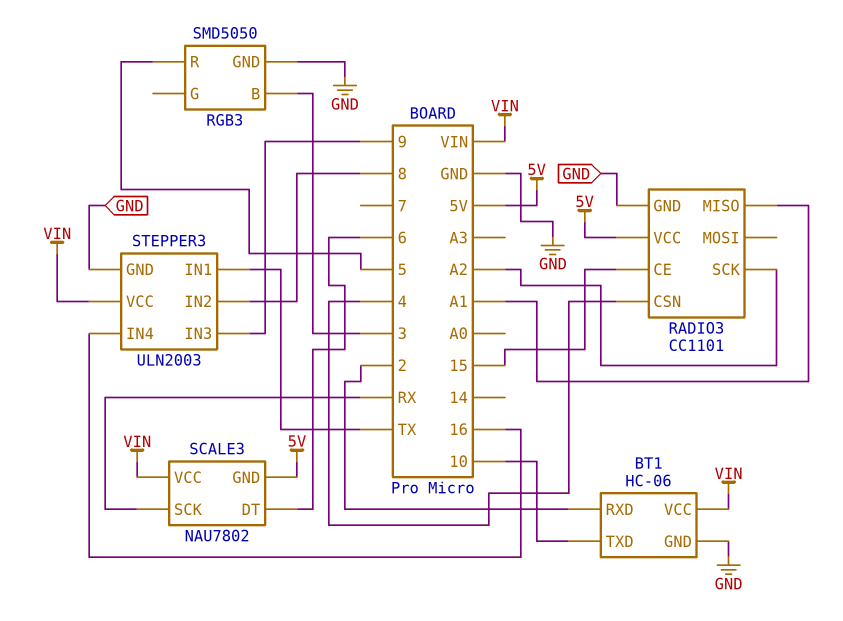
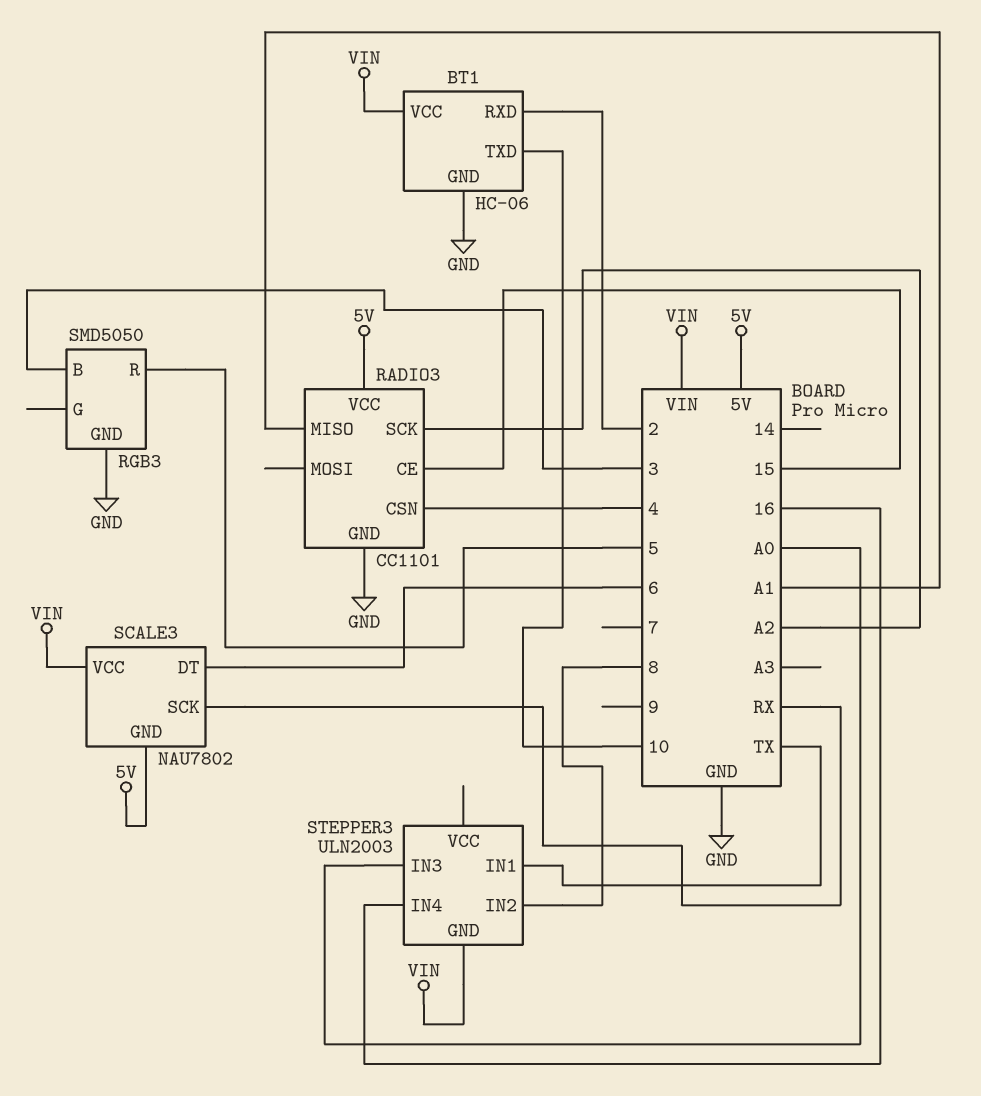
STEPPER3 pin GND: GND -> VIN
STEPPER3 pin IN3: 9 -> A0
STEPPER3 pin VCC: VIN -> none

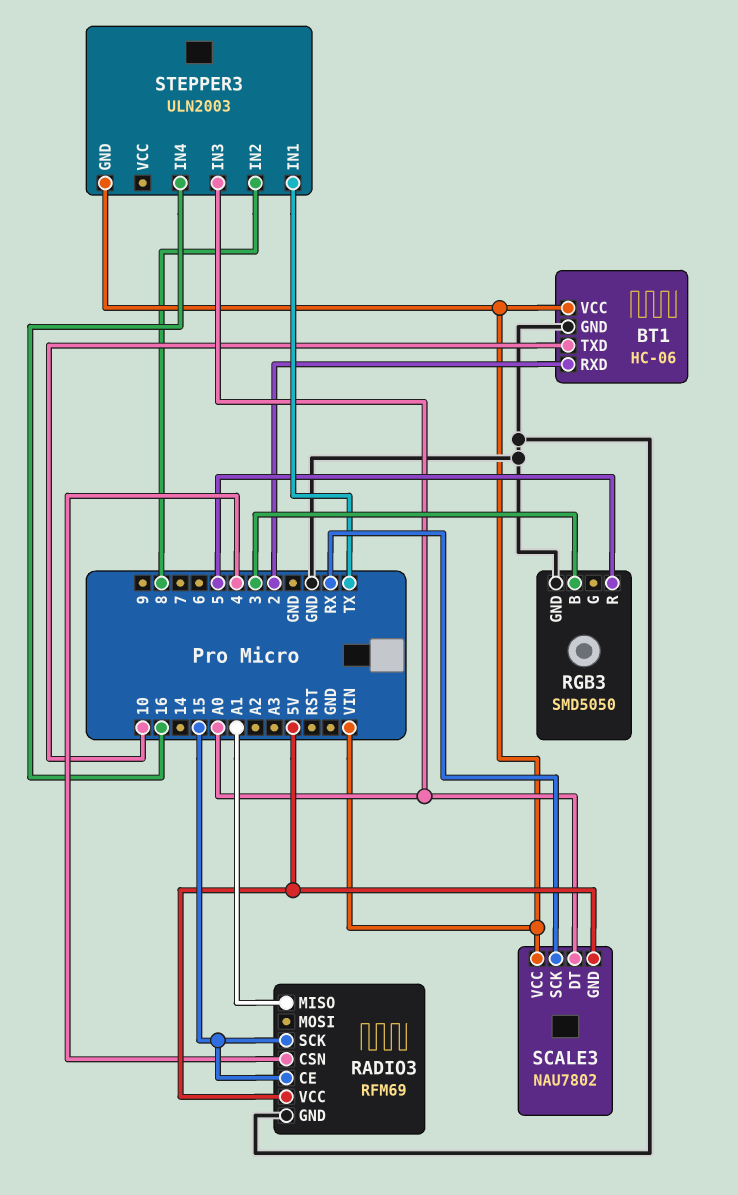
RADIO3: CC1101 -> RFM69
RADIO3 pin SCK: A2 -> 15
SCALE3 pin DT: 6 -> A0

